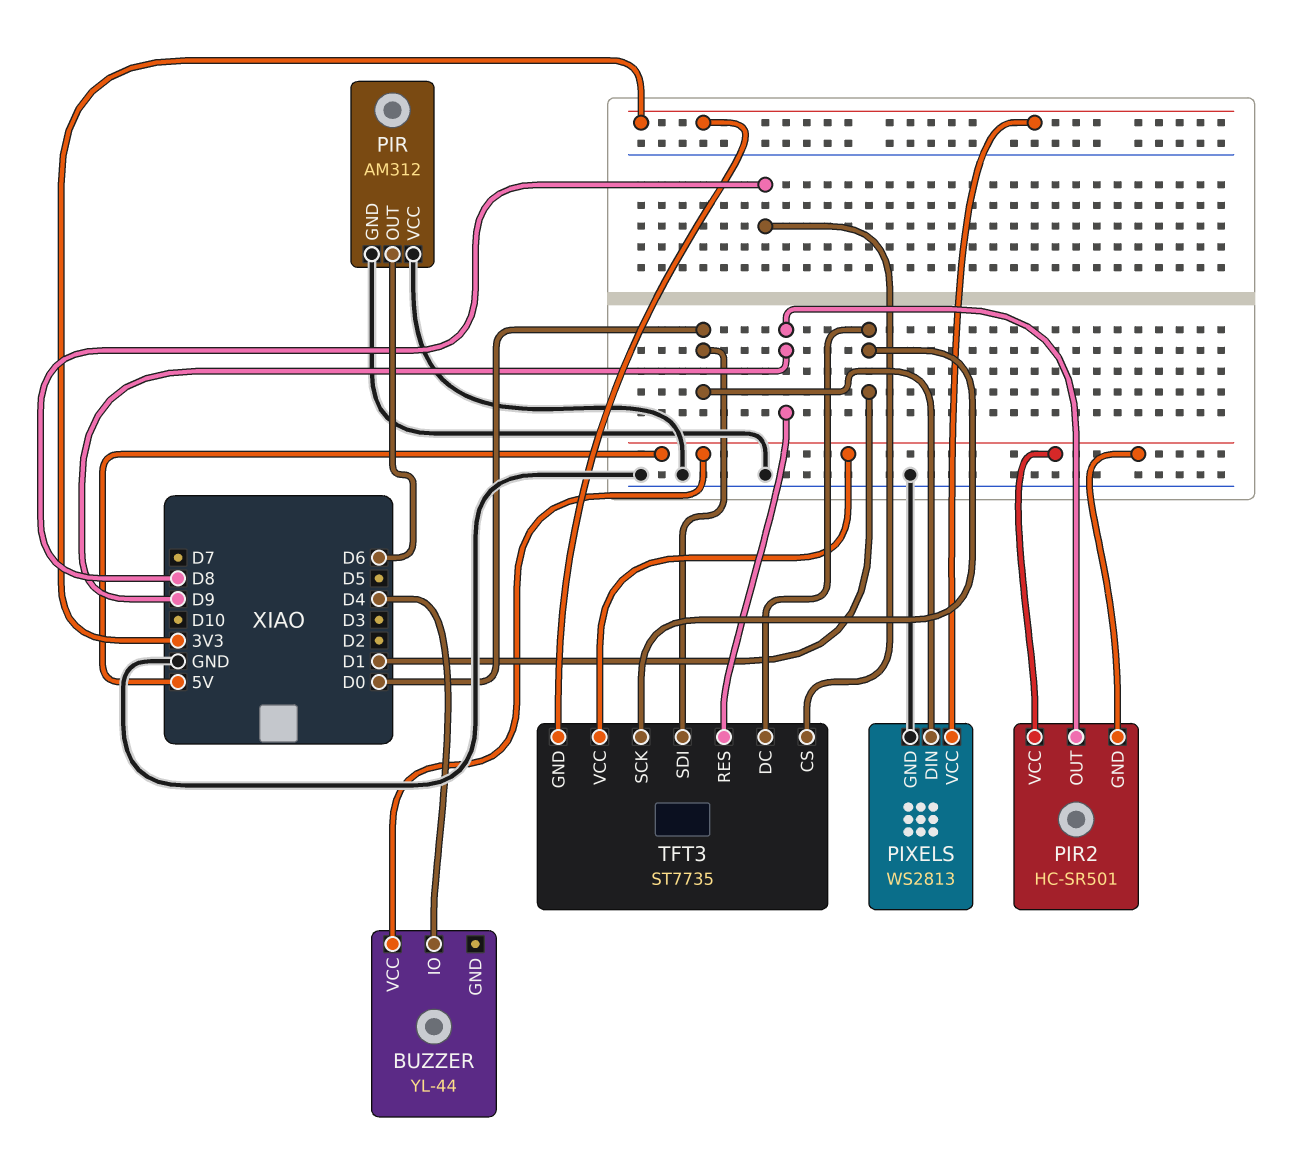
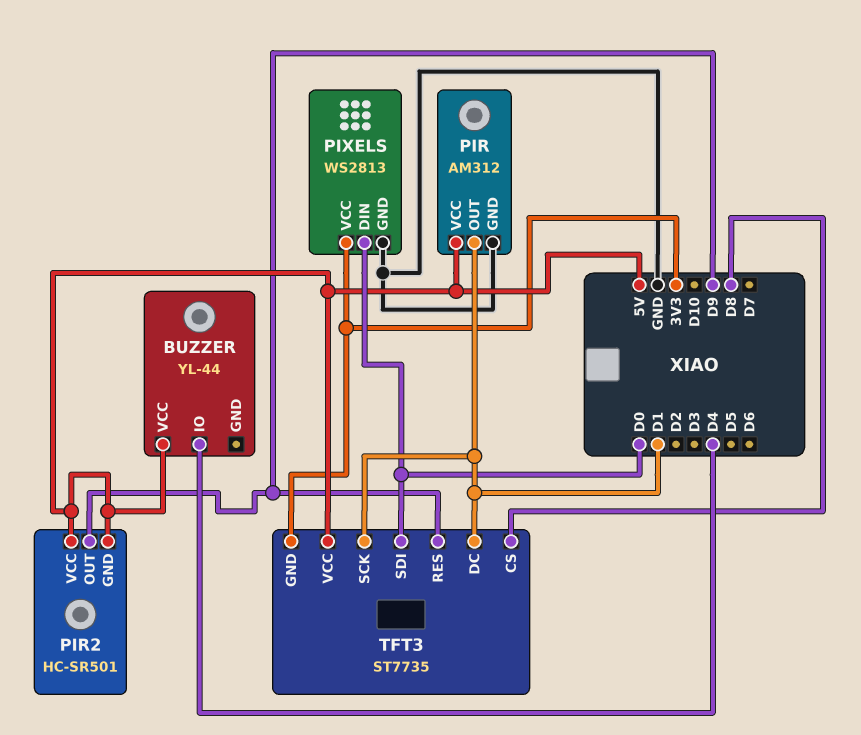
PIR pin OUT: D6 -> D1
PIR pin VCC: GND -> 5V

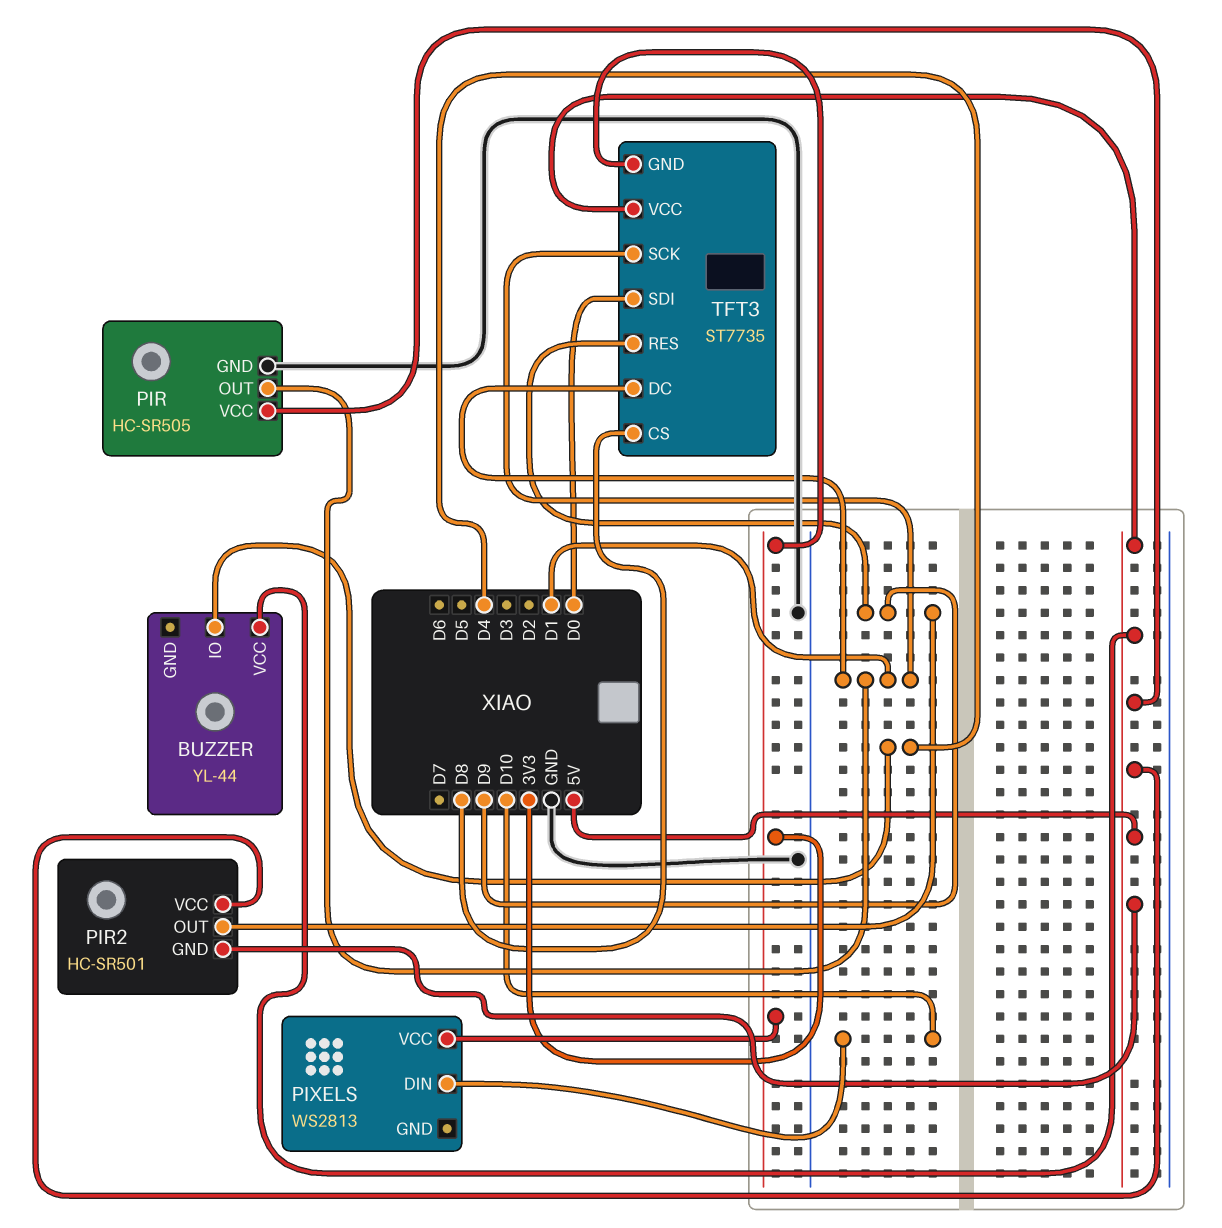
PIR: AM312 -> HC-SR505
PIXELS pin DIN: D0 -> D10
PIXELS pin GND: GND -> none

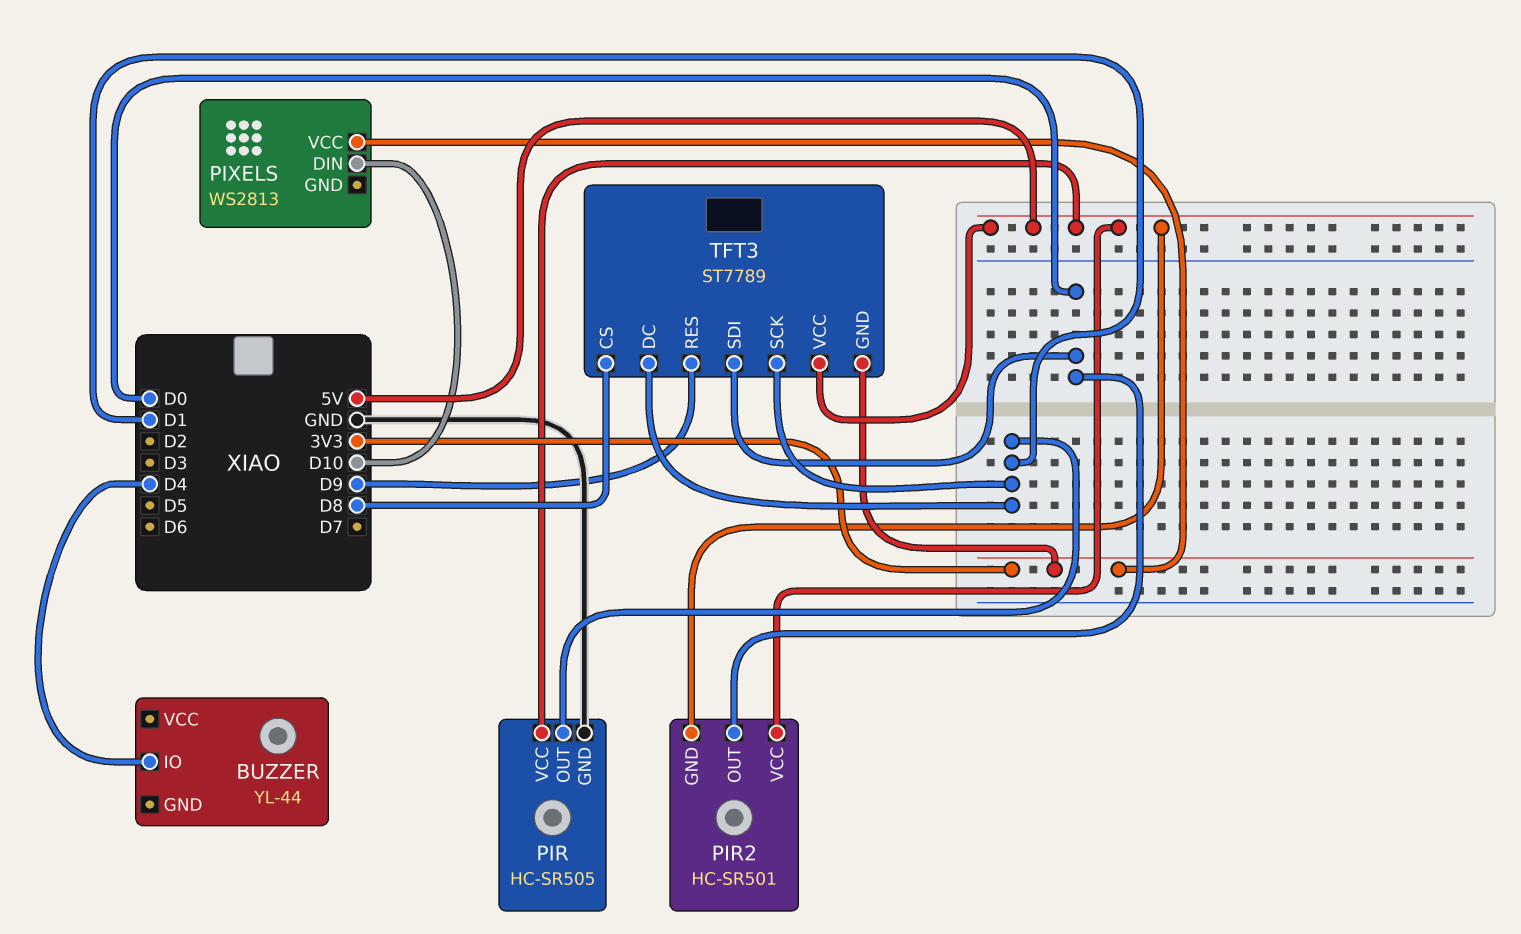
BUZZER pin VCC: 5V -> none
PIR2 pin OUT: D9 -> D0
TFT3: ST7735 -> ST7789

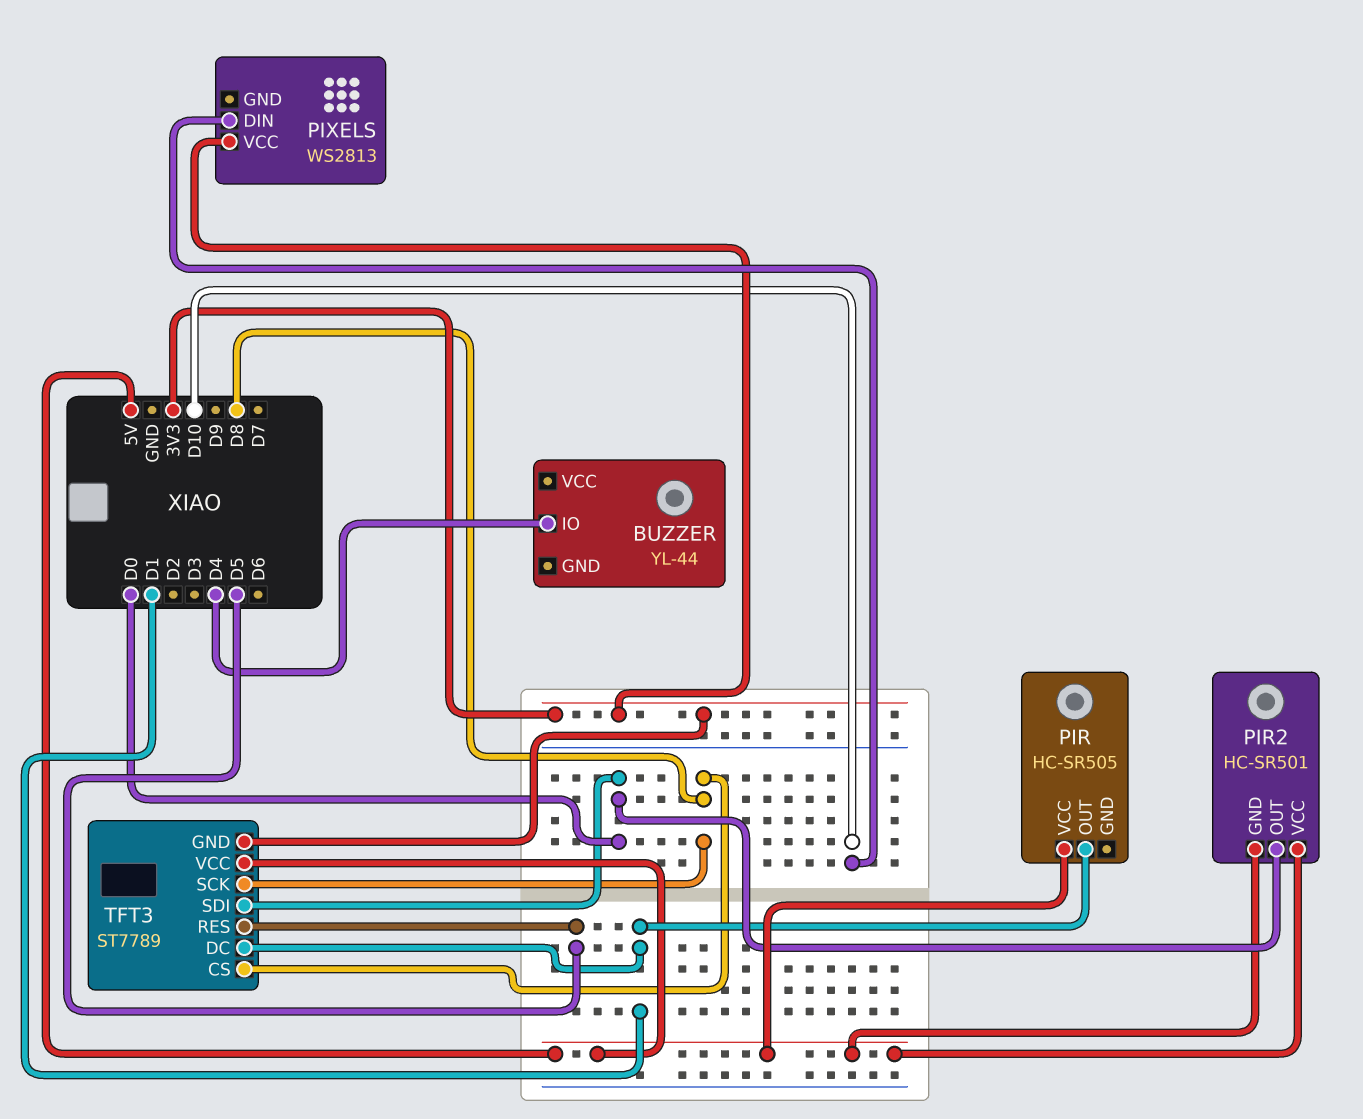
PIR pin GND: GND -> none
TFT3 pin RES: D9 -> D5
TFT3 pin SCK: D1 -> D8

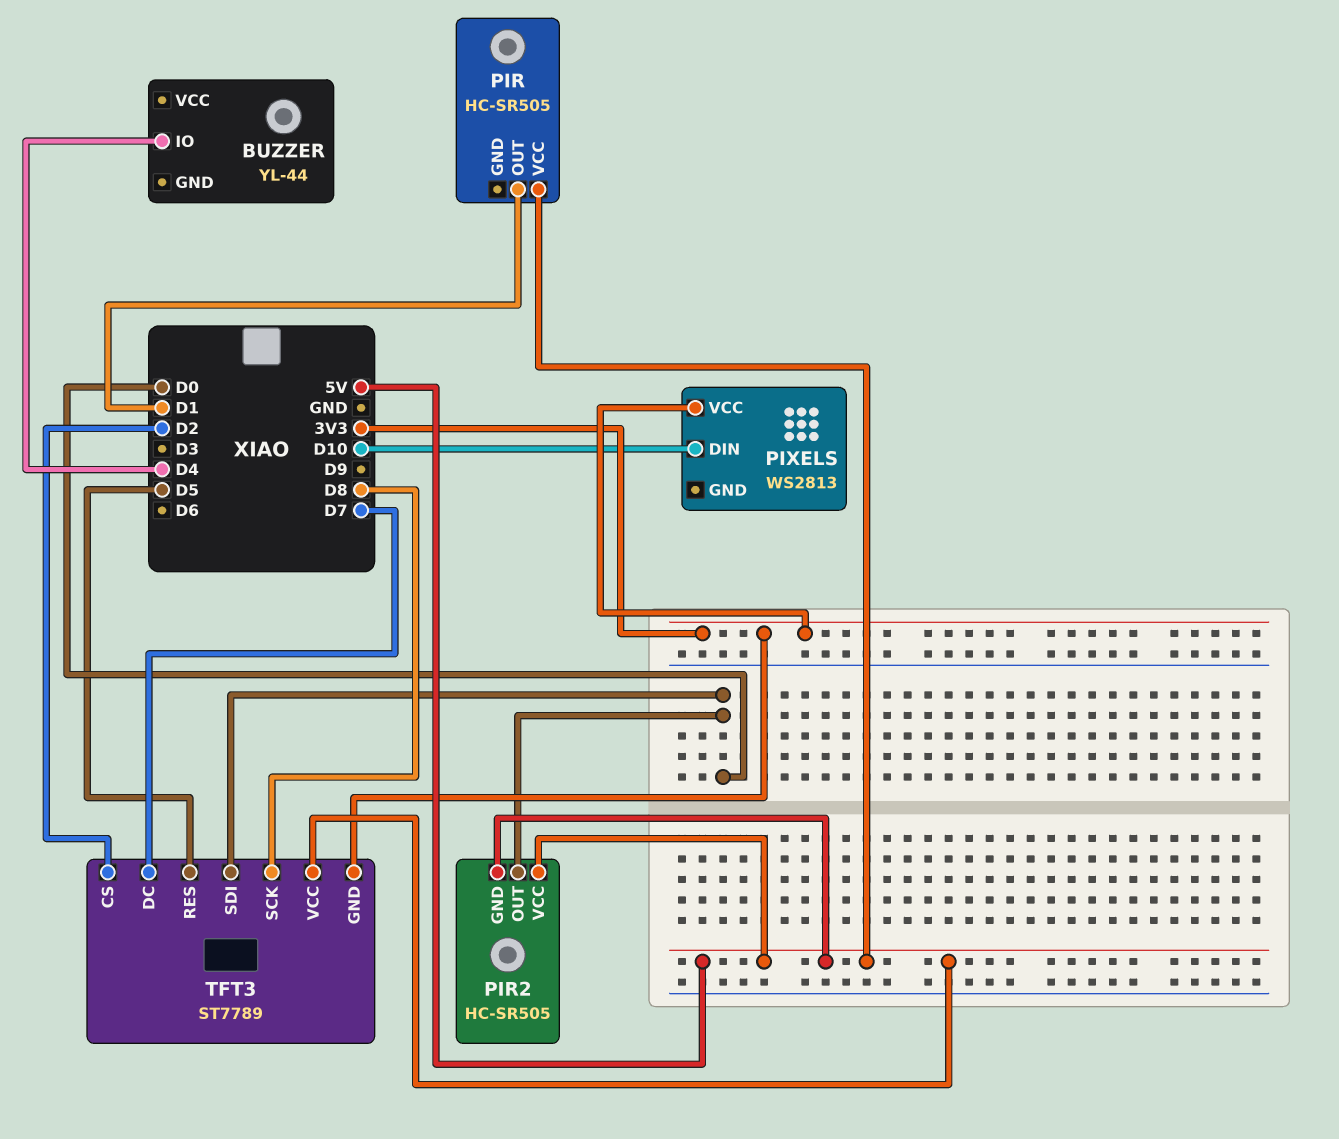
PIR2: HC-SR501 -> HC-SR505
TFT3 pin CS: D8 -> D2
TFT3 pin DC: D1 -> D7

